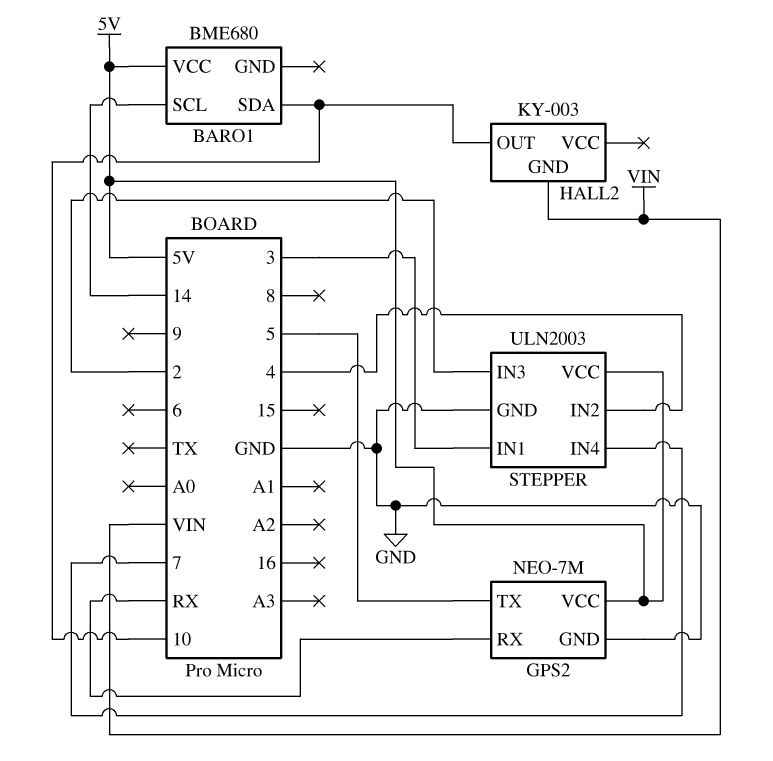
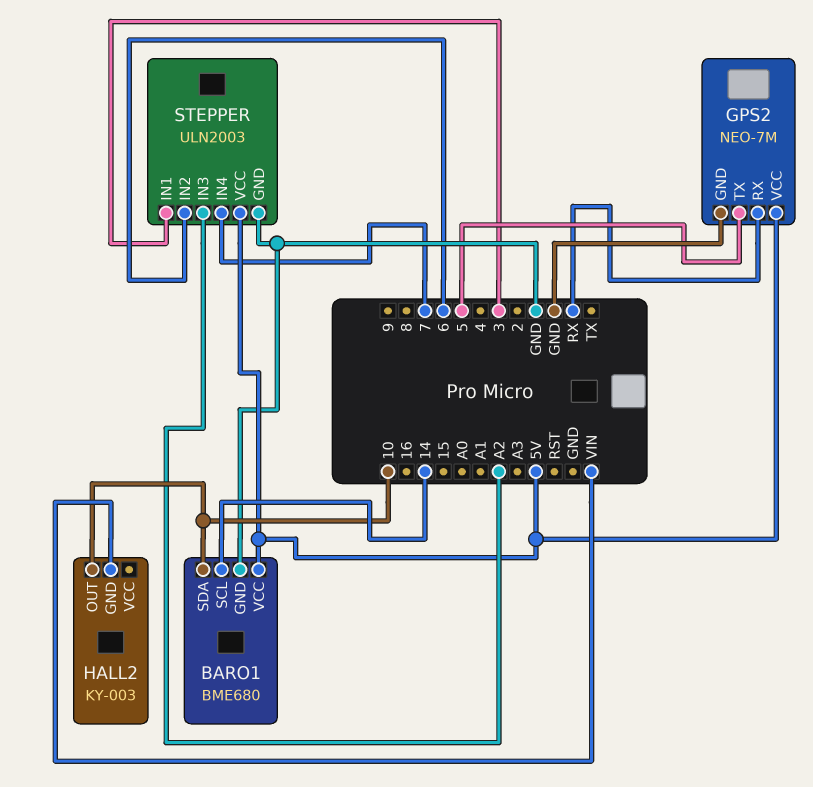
BARO1 pin GND: none -> GND
STEPPER pin IN2: 4 -> 6
STEPPER pin IN3: 2 -> A2

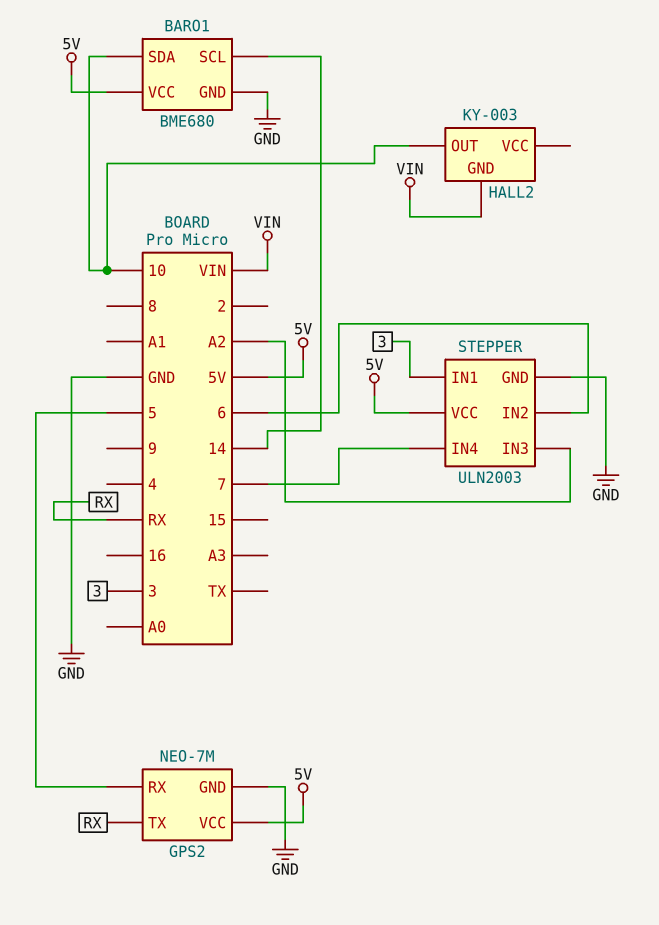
GPS2 pin RX: RX -> 5
GPS2 pin TX: 5 -> RX

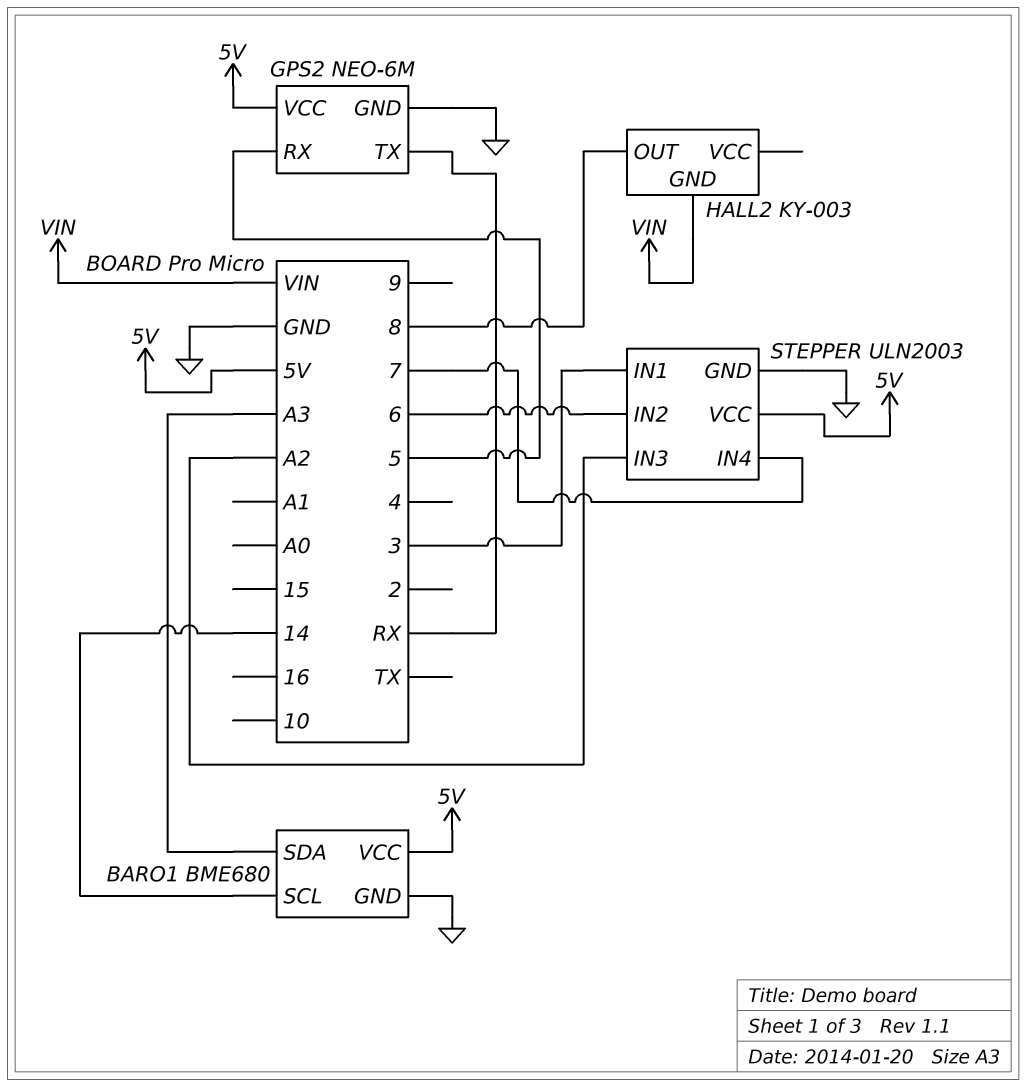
BARO1 pin SDA: 10 -> A3
GPS2: NEO-7M -> NEO-6M
HALL2 pin OUT: 10 -> 8

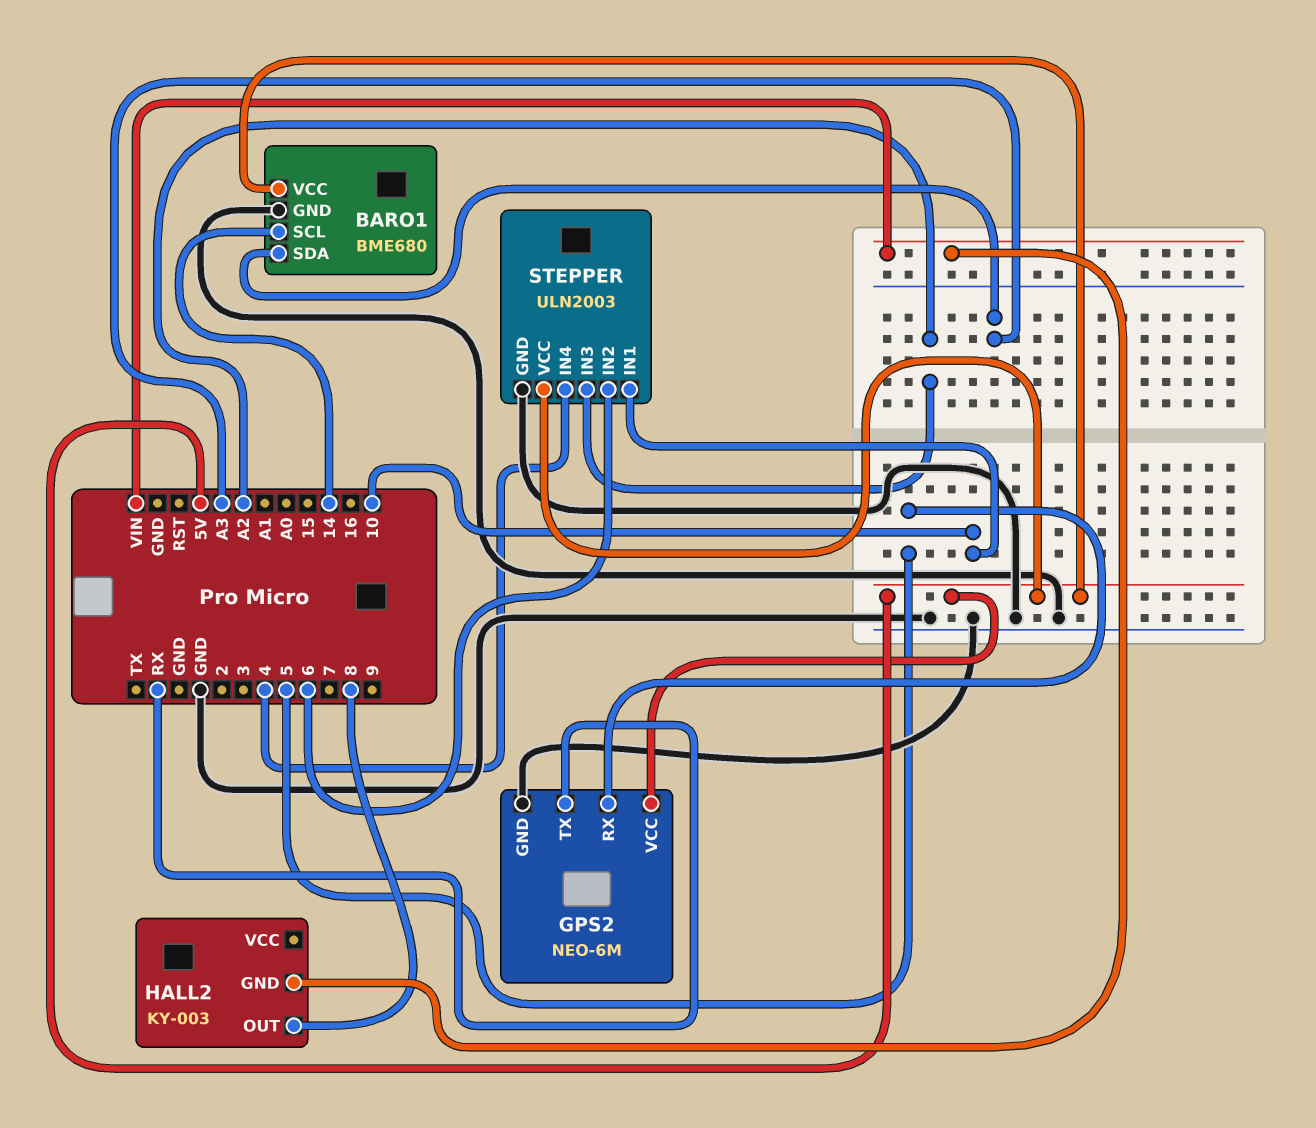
STEPPER pin IN1: 3 -> 10
STEPPER pin IN4: 7 -> 4

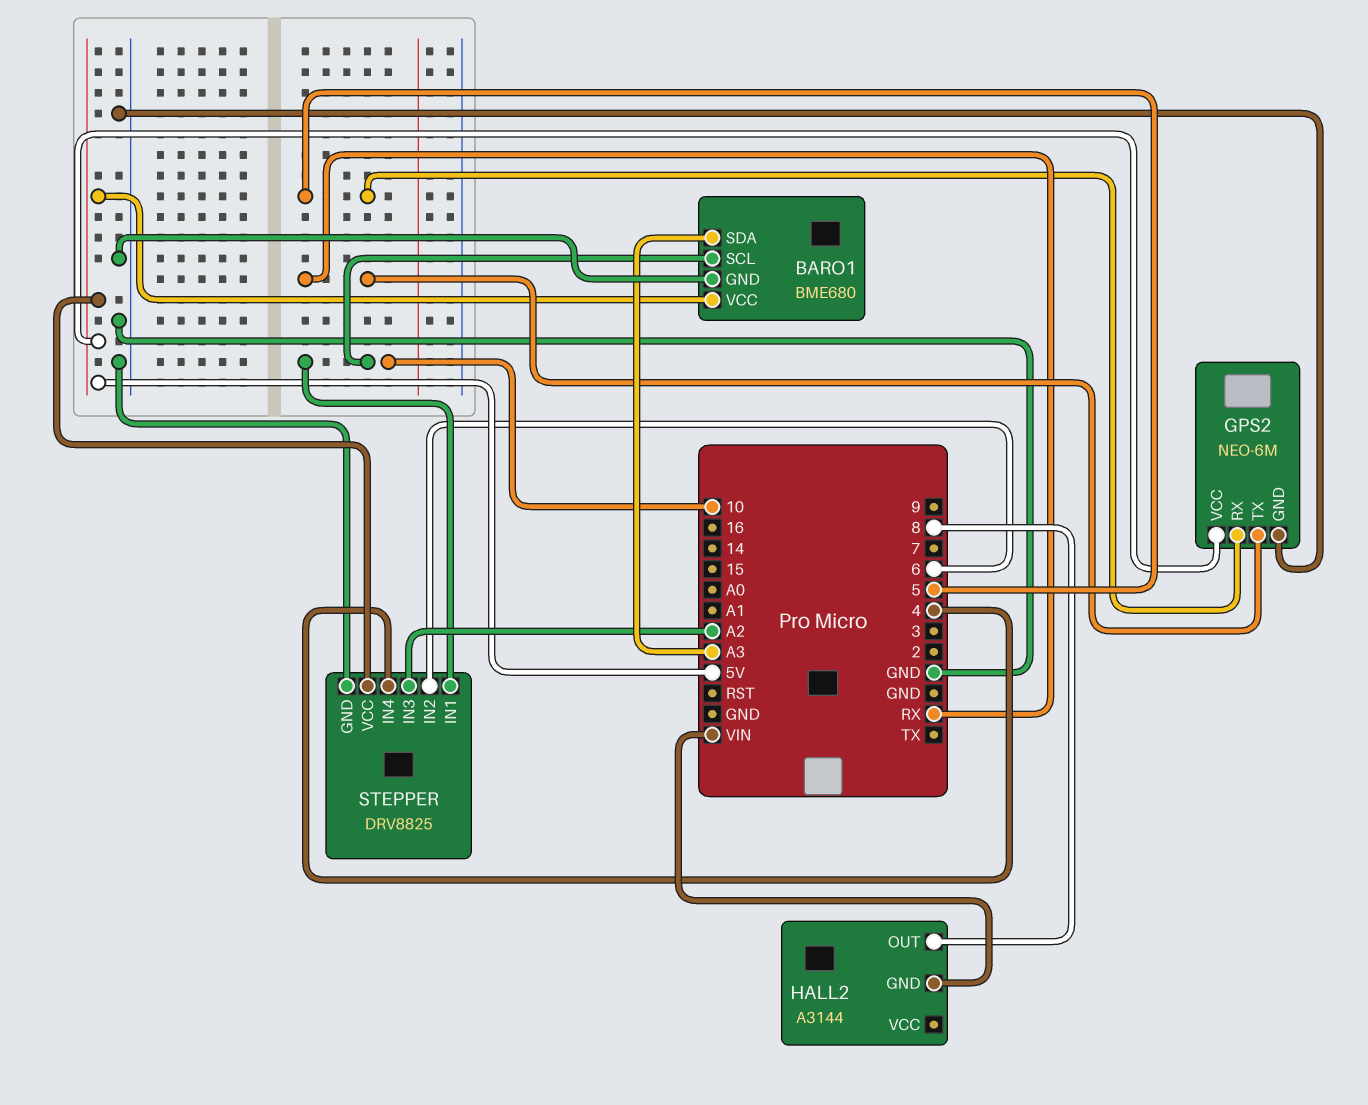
BARO1 pin SCL: 14 -> 10
HALL2: KY-003 -> A3144
STEPPER: ULN2003 -> DRV8825

